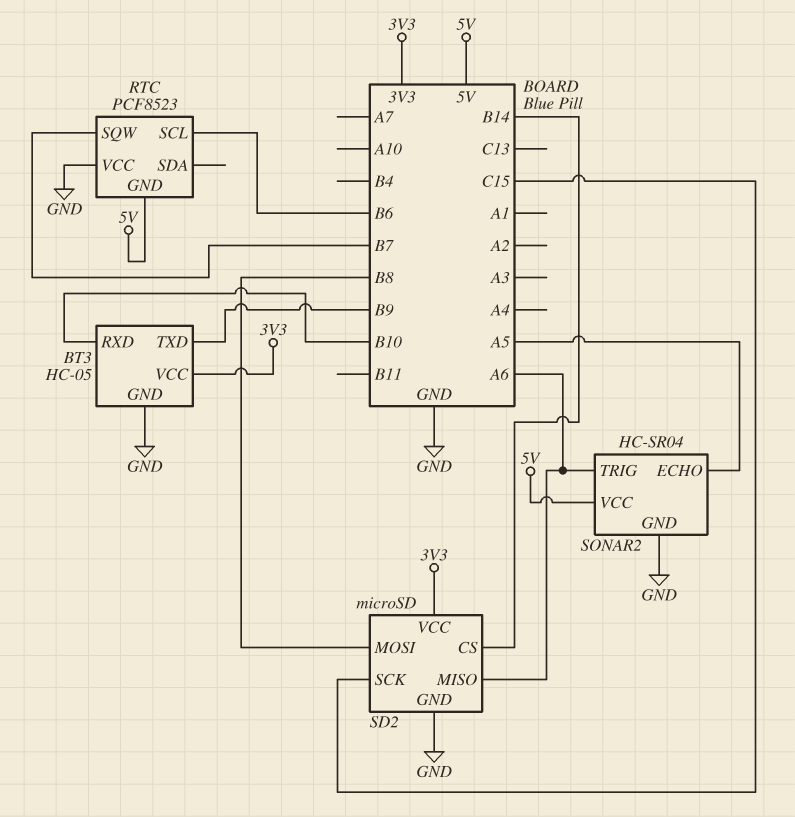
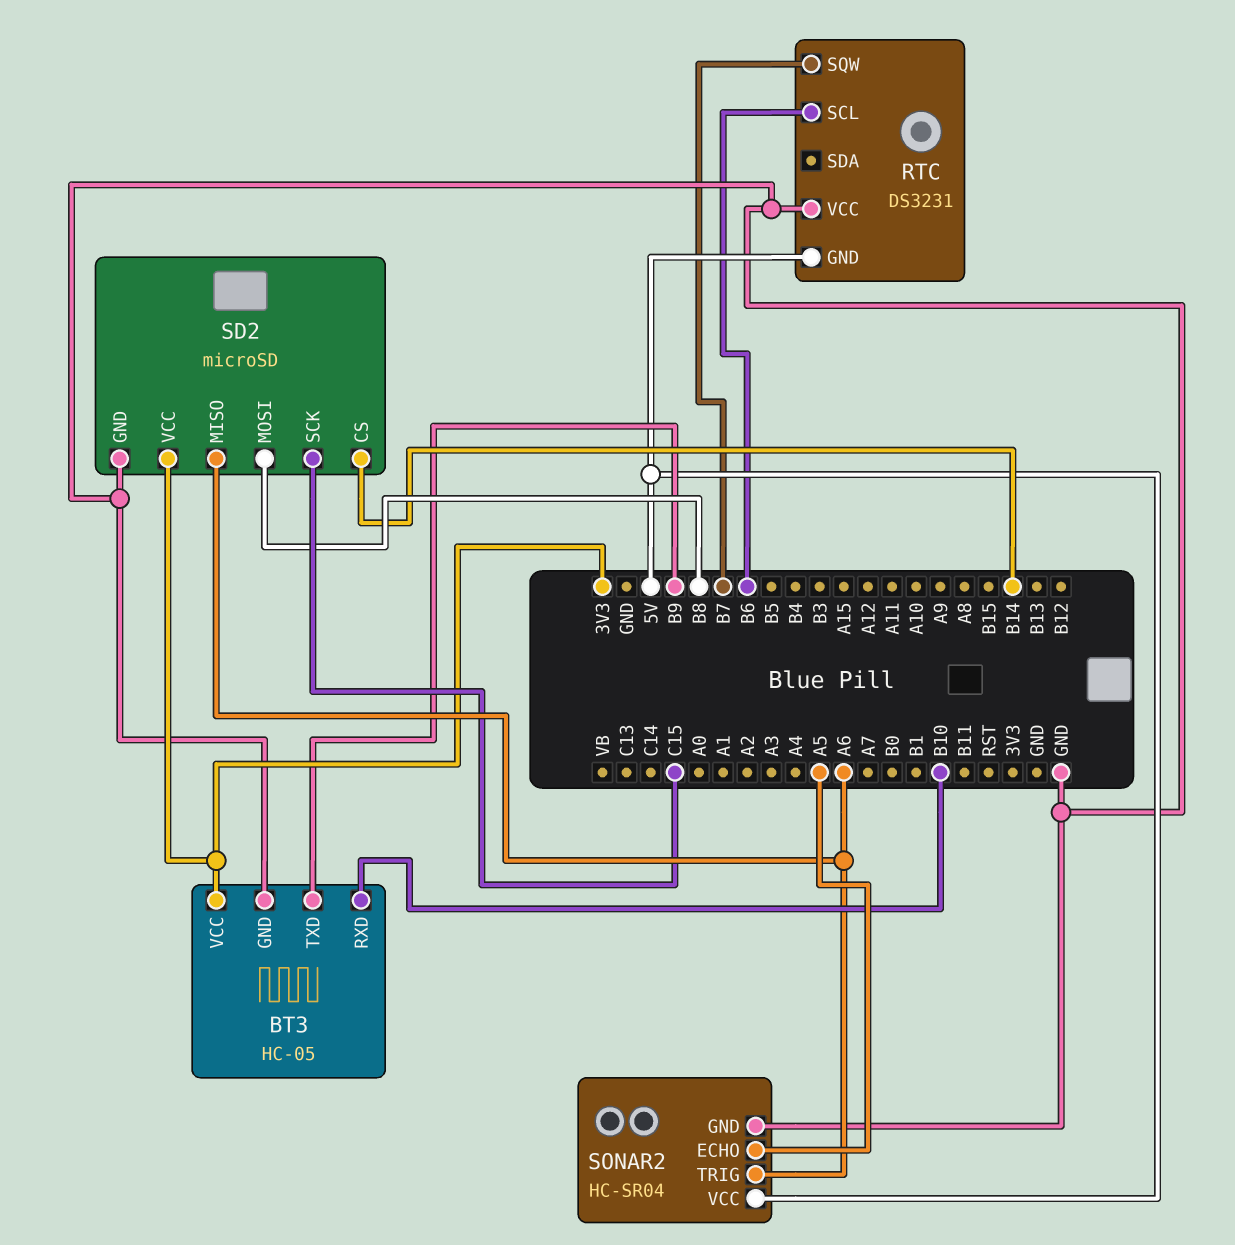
RTC: PCF8523 -> DS3231

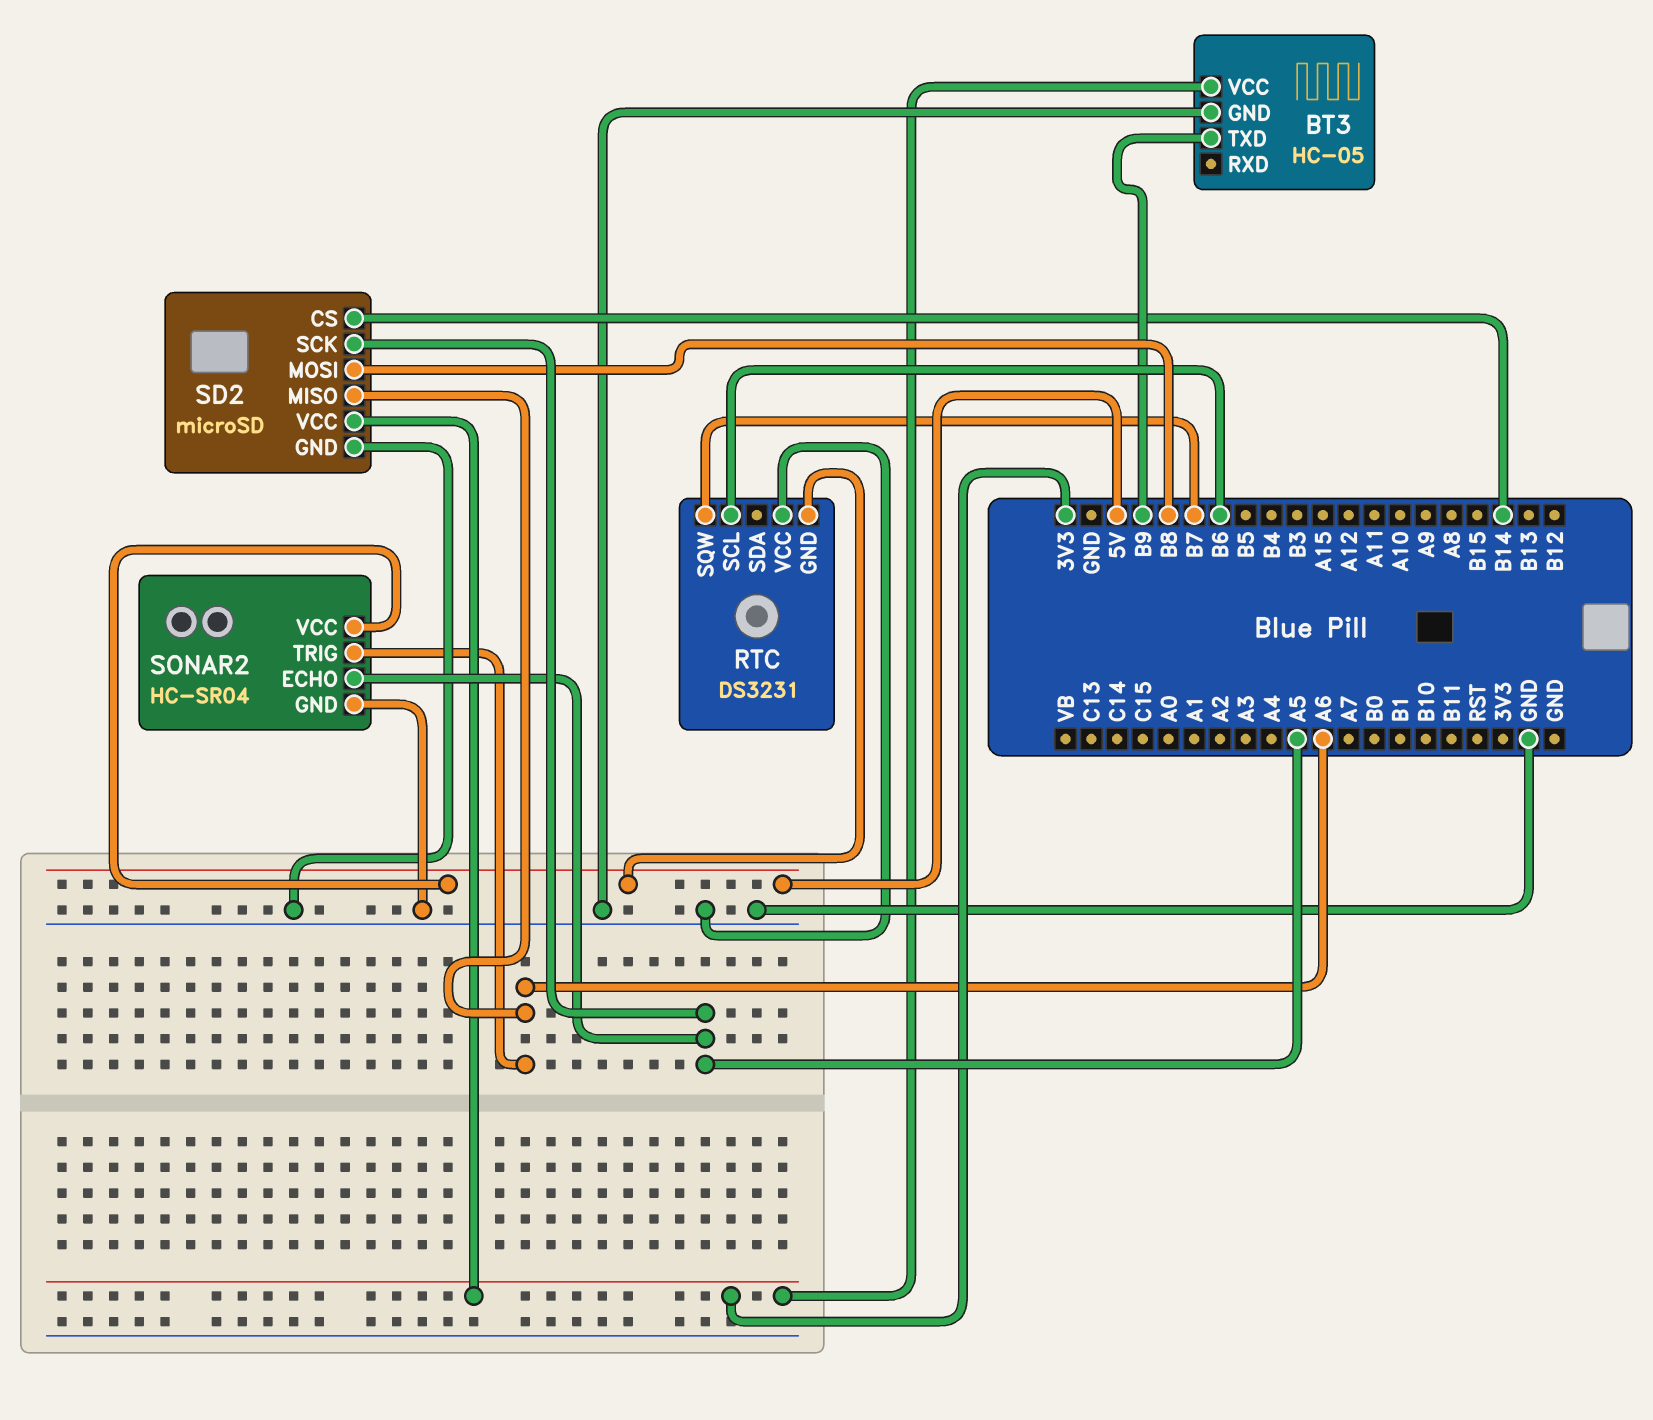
BT3 pin RXD: B10 -> none
SD2 pin SCK: C15 -> A5

